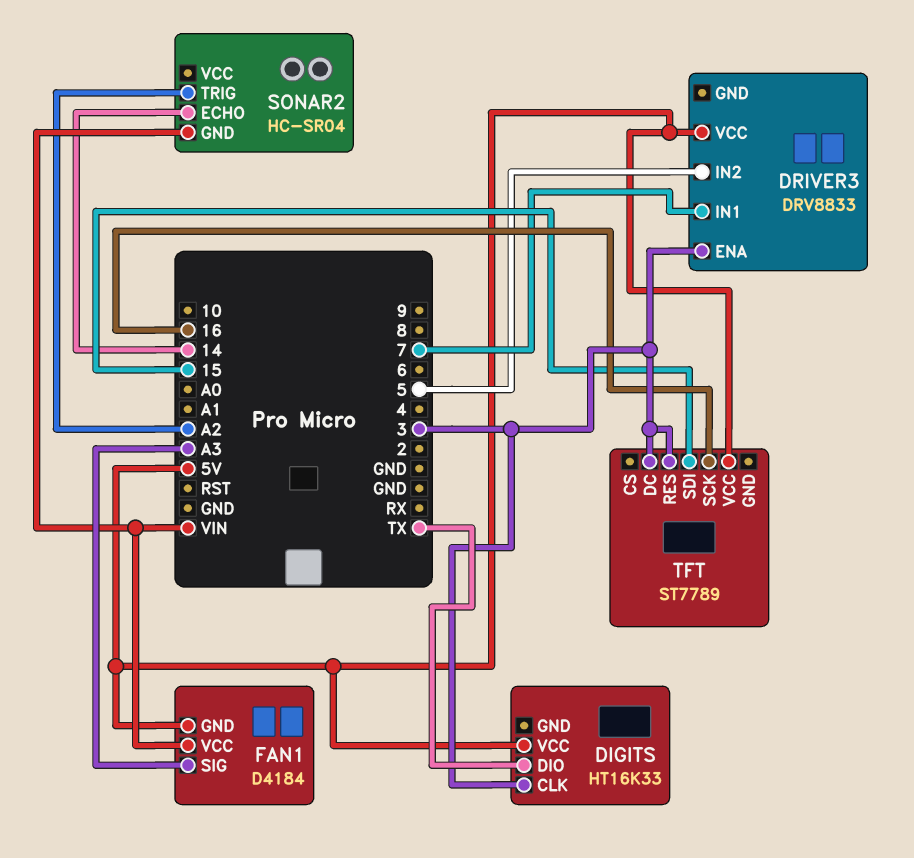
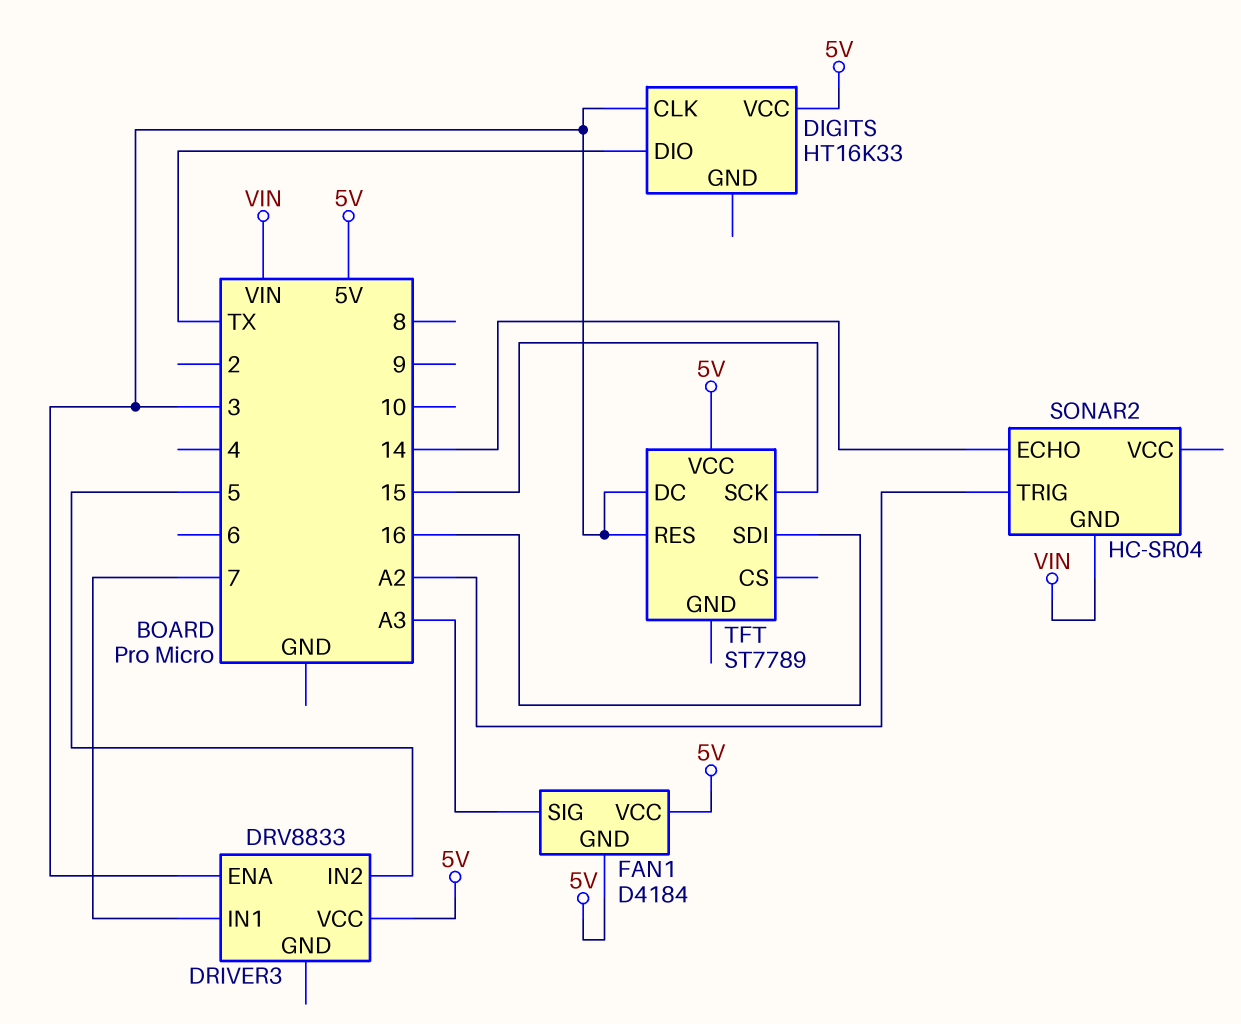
FAN1 pin VCC: VIN -> 5V
TFT pin SCK: 16 -> 15
TFT pin SDI: 15 -> 16

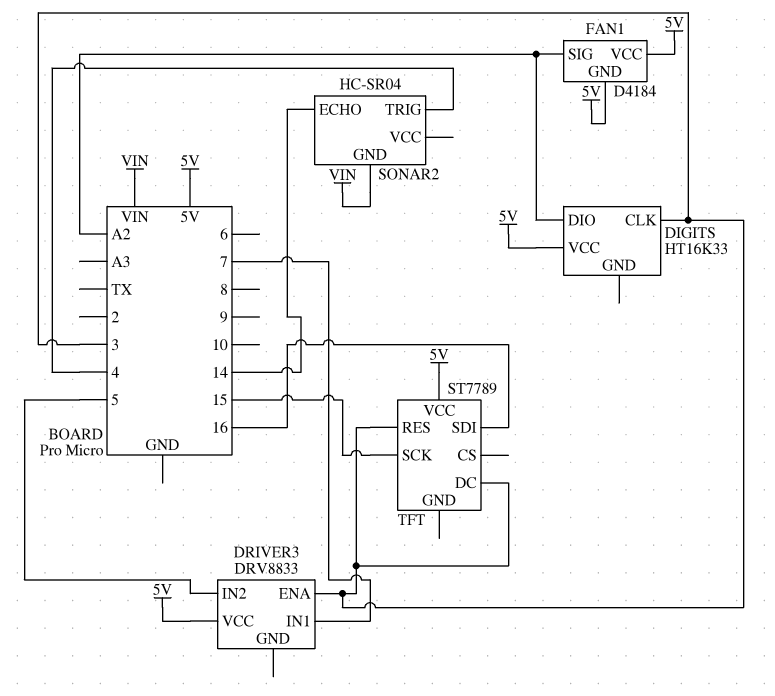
DIGITS pin DIO: TX -> A2
FAN1 pin SIG: A3 -> A2
SONAR2 pin TRIG: A2 -> 4

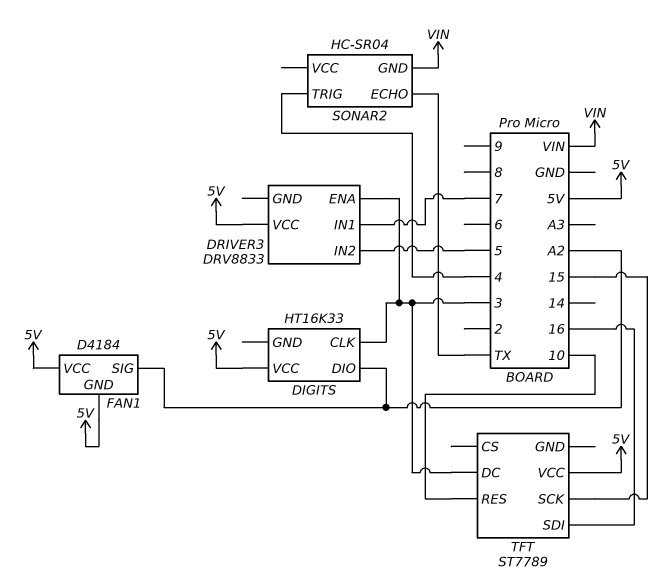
SONAR2 pin ECHO: 14 -> TX
TFT pin RES: 3 -> 10

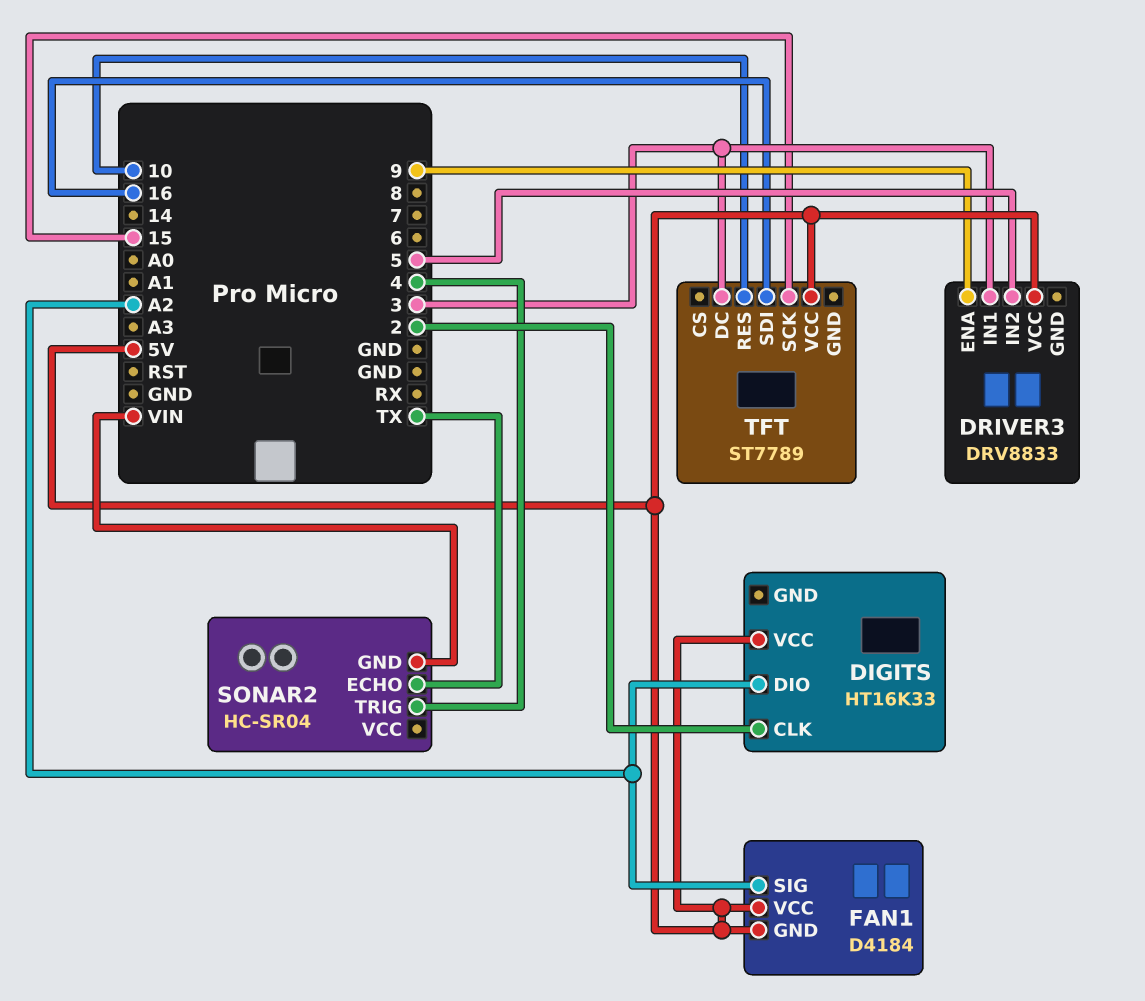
DIGITS pin CLK: 3 -> 2
DRIVER3 pin ENA: 3 -> 9
DRIVER3 pin IN1: 7 -> 3

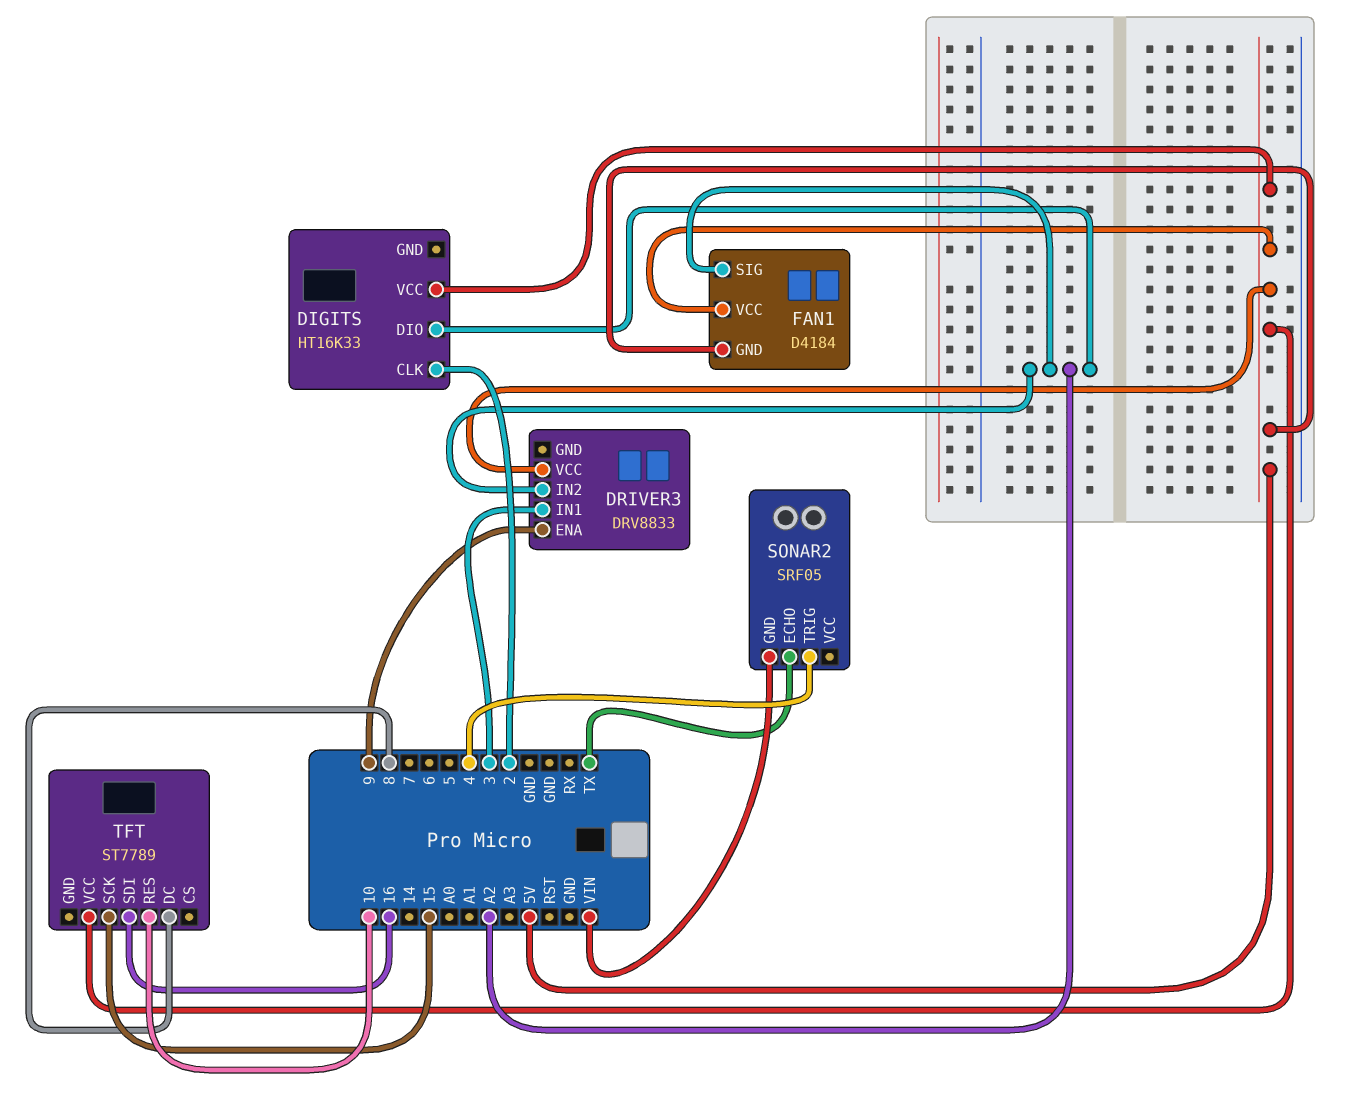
DRIVER3 pin IN2: 5 -> A2
SONAR2: HC-SR04 -> SRF05
TFT pin DC: 3 -> 8

